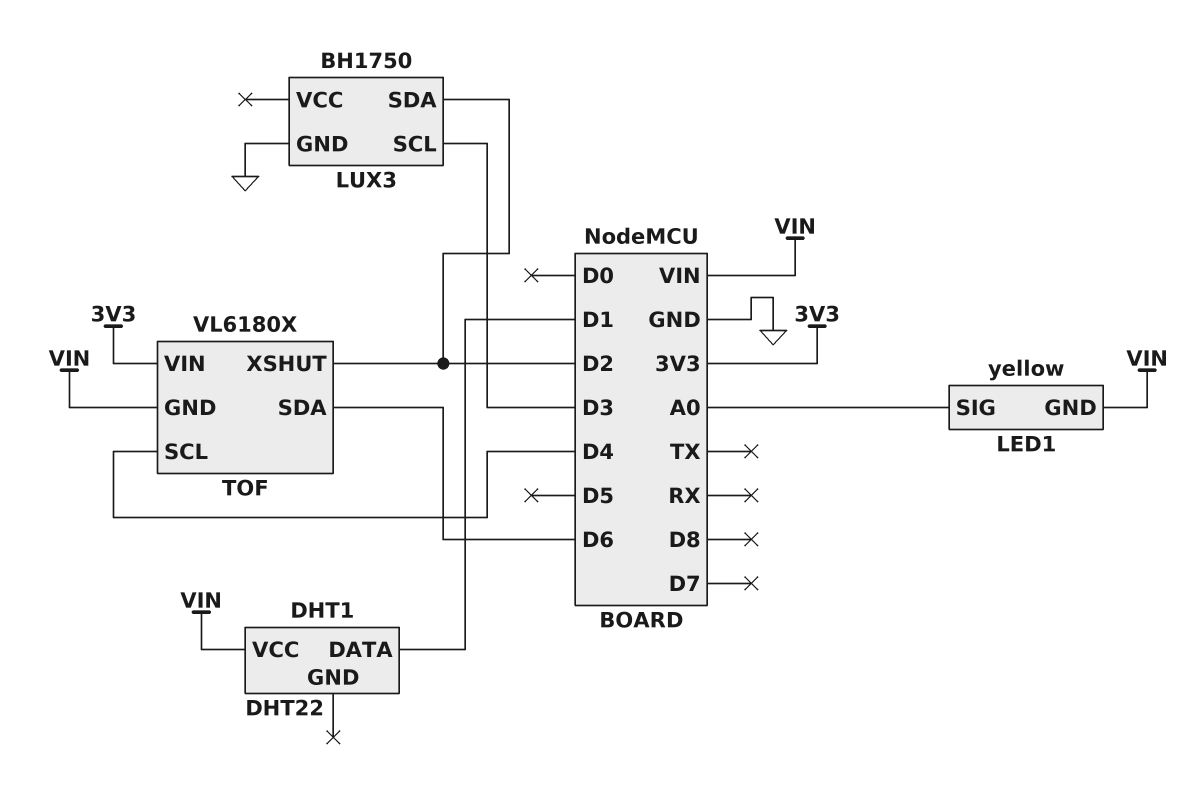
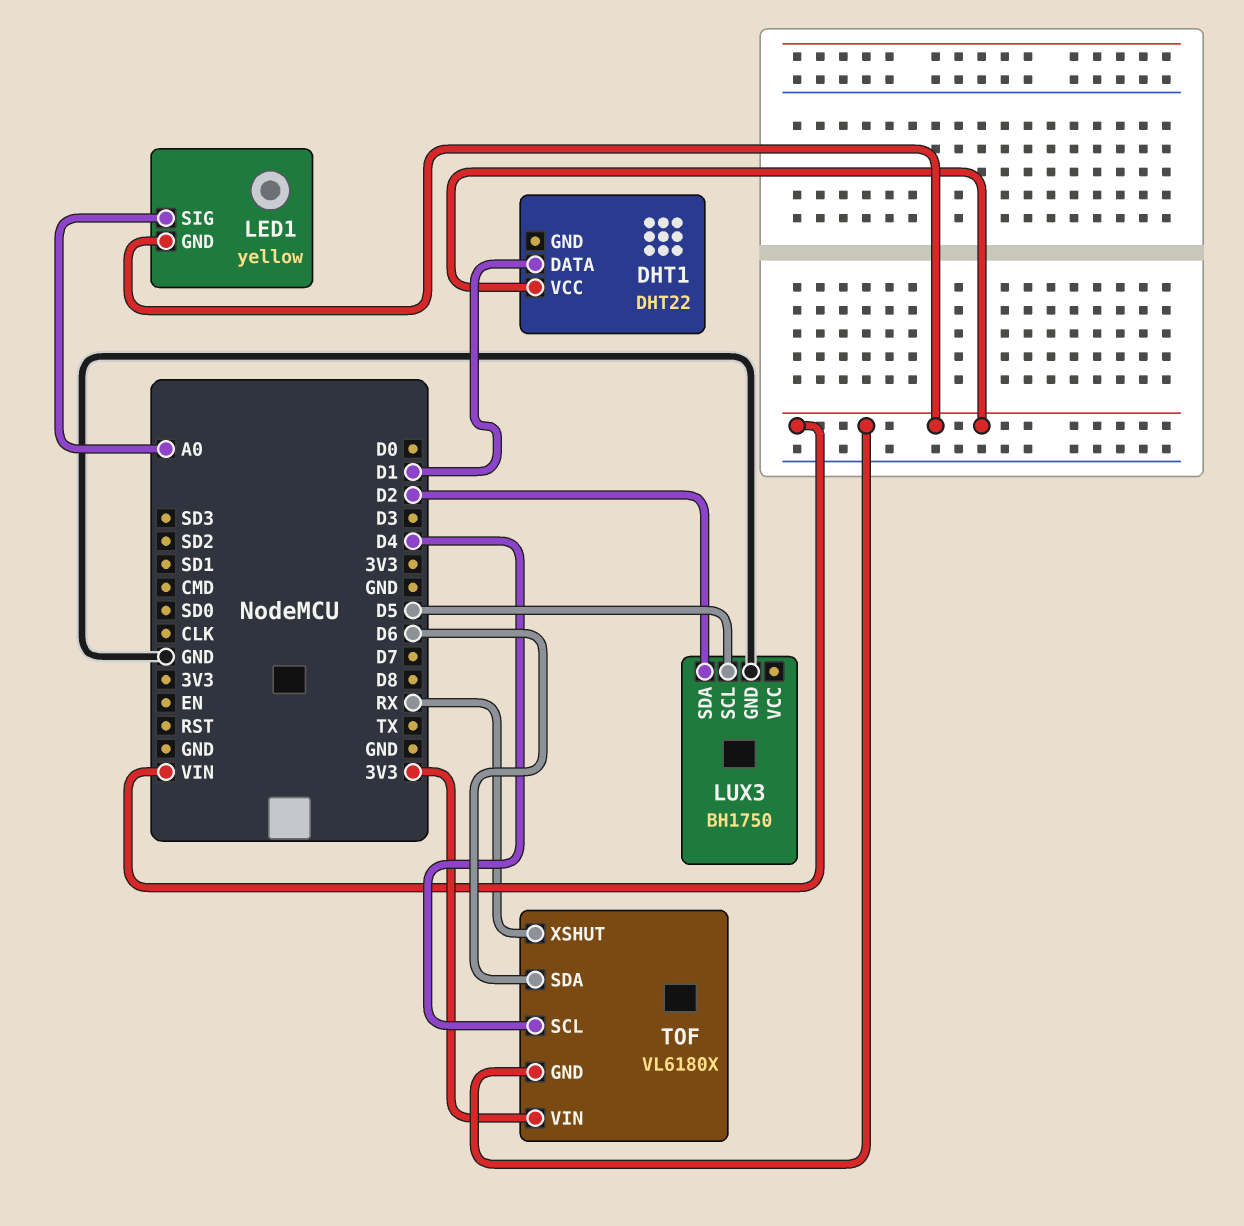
LUX3 pin SCL: D3 -> D5
TOF pin XSHUT: D2 -> RX

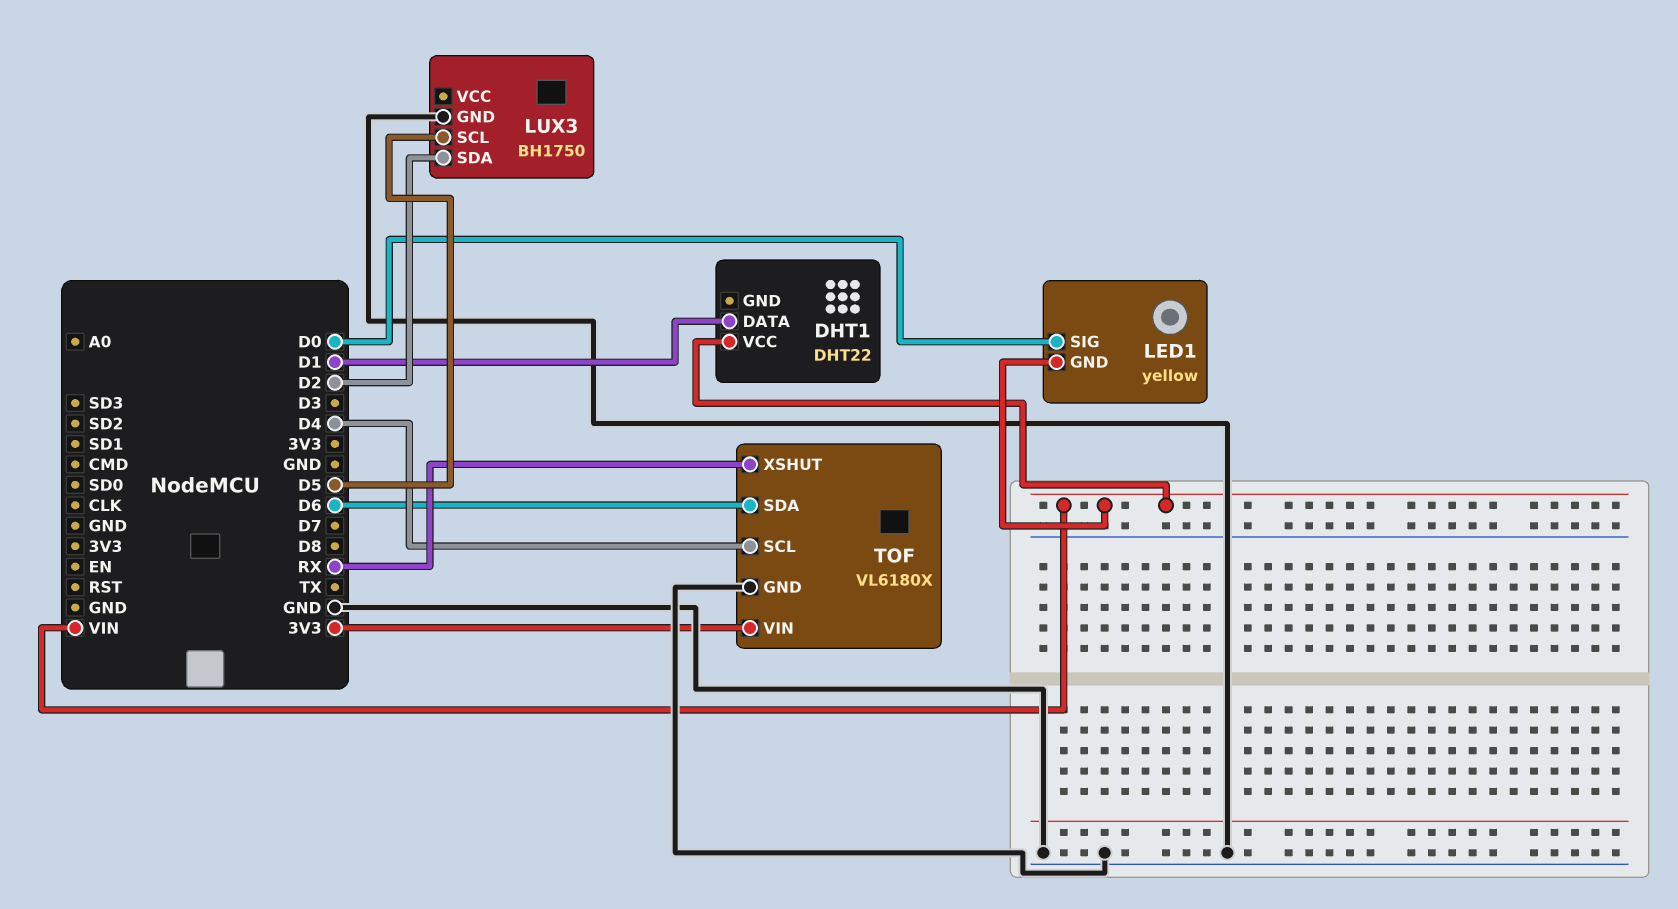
LED1 pin SIG: A0 -> D0
TOF pin GND: VIN -> GND

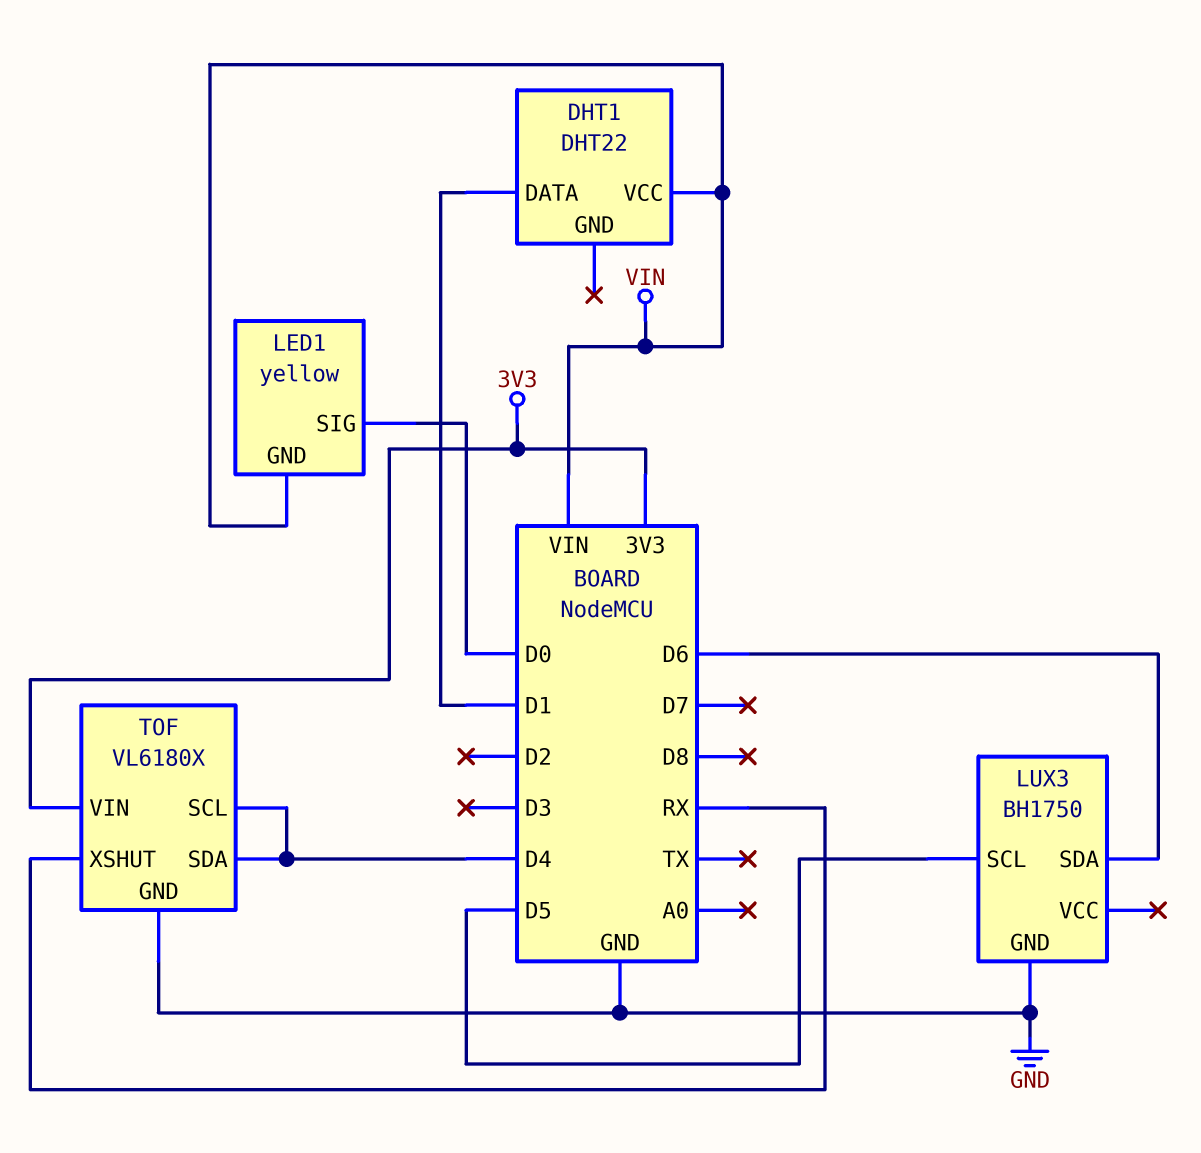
LUX3 pin SDA: D2 -> D6
TOF pin SDA: D6 -> D4

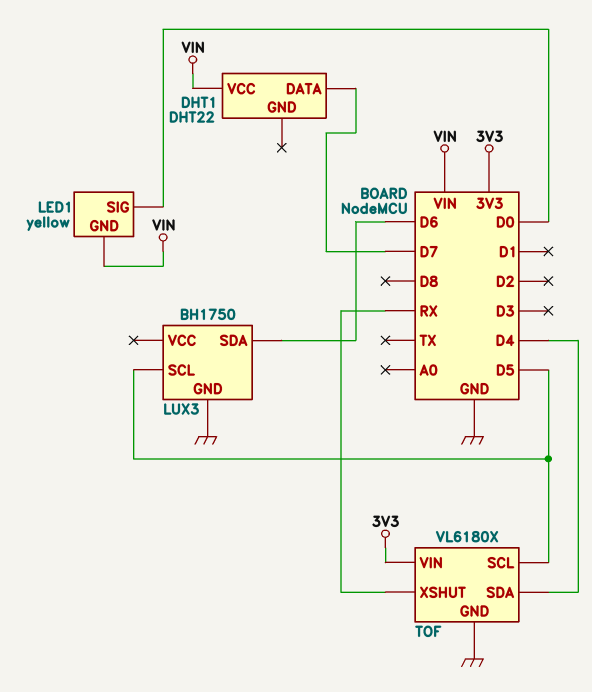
DHT1 pin DATA: D1 -> D7
TOF pin SCL: D4 -> D5

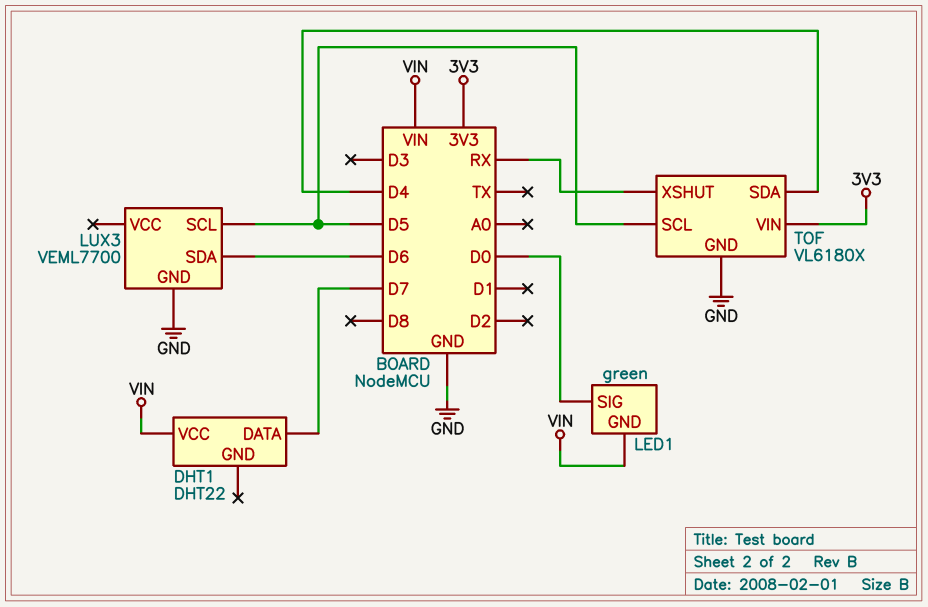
LED1: yellow -> green
LUX3: BH1750 -> VEML7700

